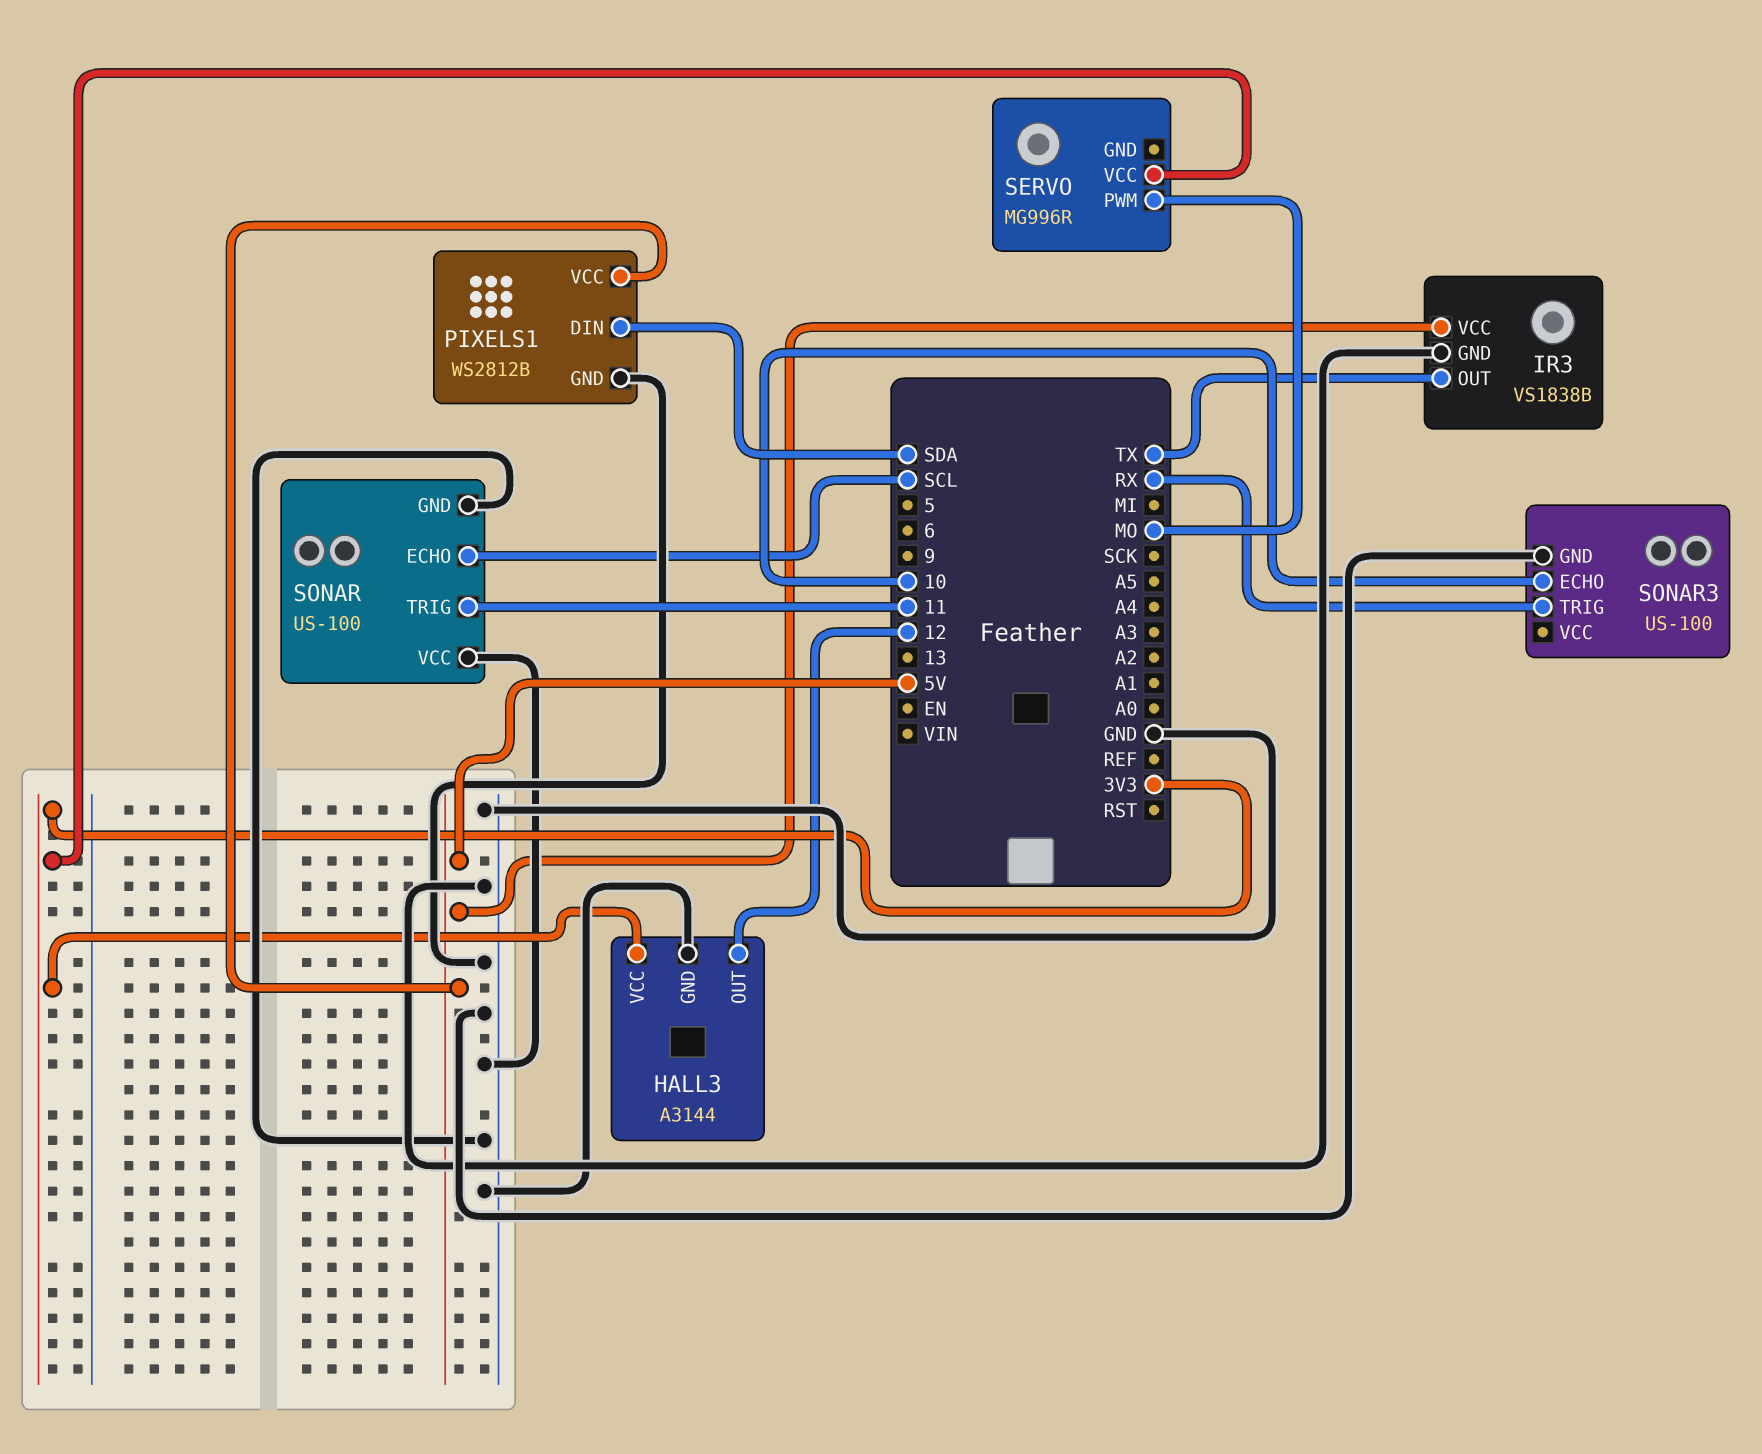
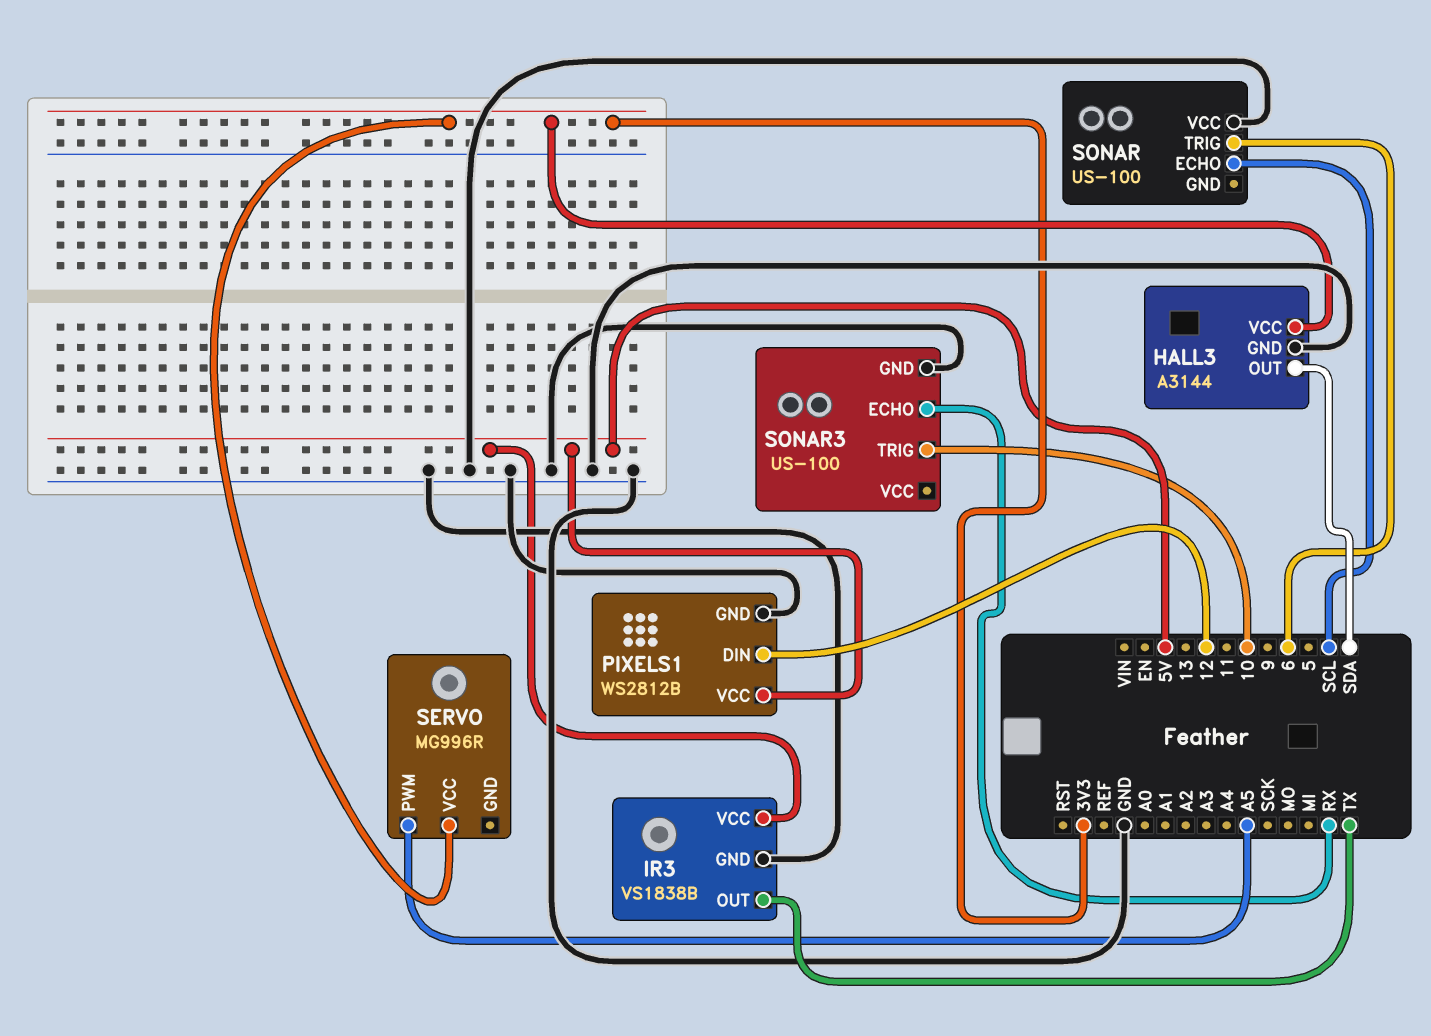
HALL3 pin OUT: 12 -> SDA
PIXELS1 pin DIN: SDA -> 12
SERVO pin PWM: MO -> A5
SONAR pin GND: GND -> none
SONAR pin TRIG: 11 -> 6
SONAR3 pin ECHO: 10 -> RX
SONAR3 pin TRIG: RX -> 10

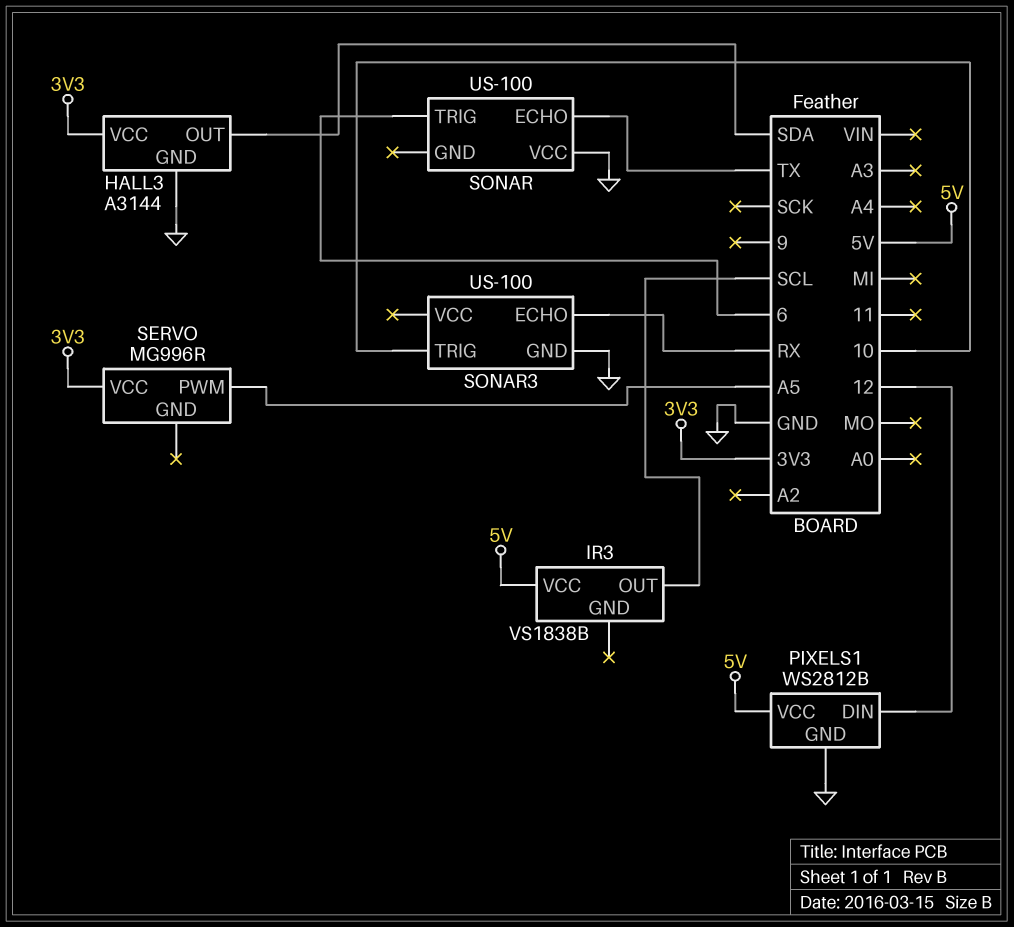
IR3 pin GND: GND -> none
IR3 pin OUT: TX -> SCL
SONAR pin ECHO: SCL -> TX

